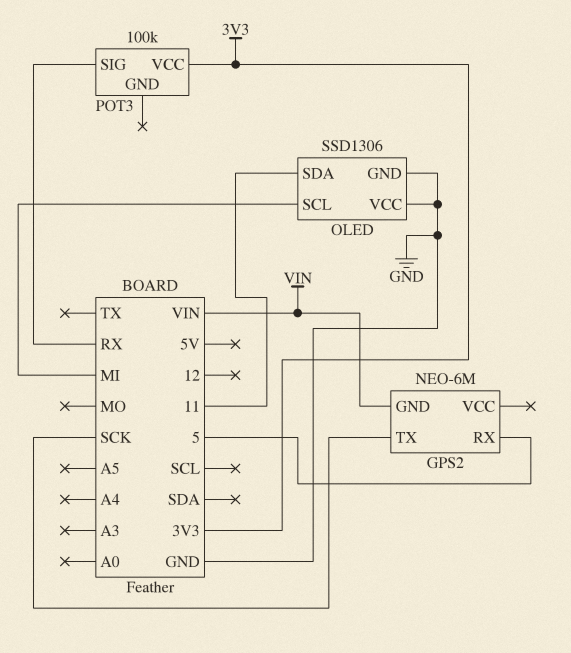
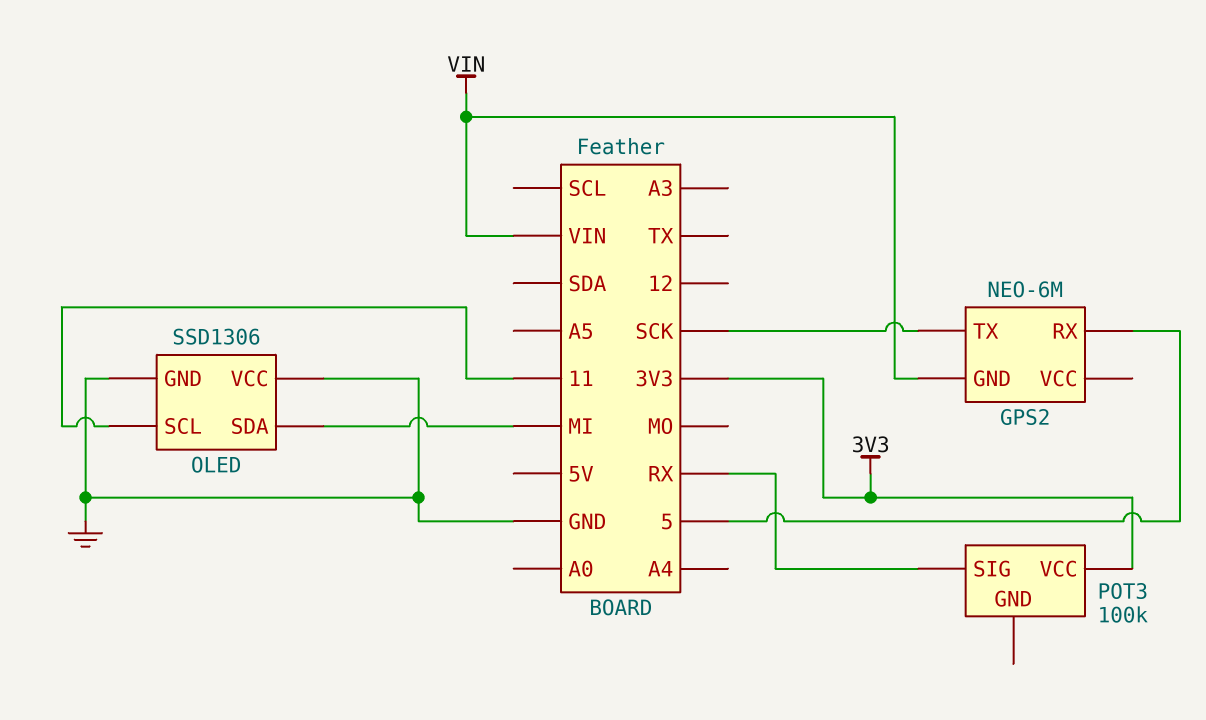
OLED pin SCL: MI -> 11
OLED pin SDA: 11 -> MI

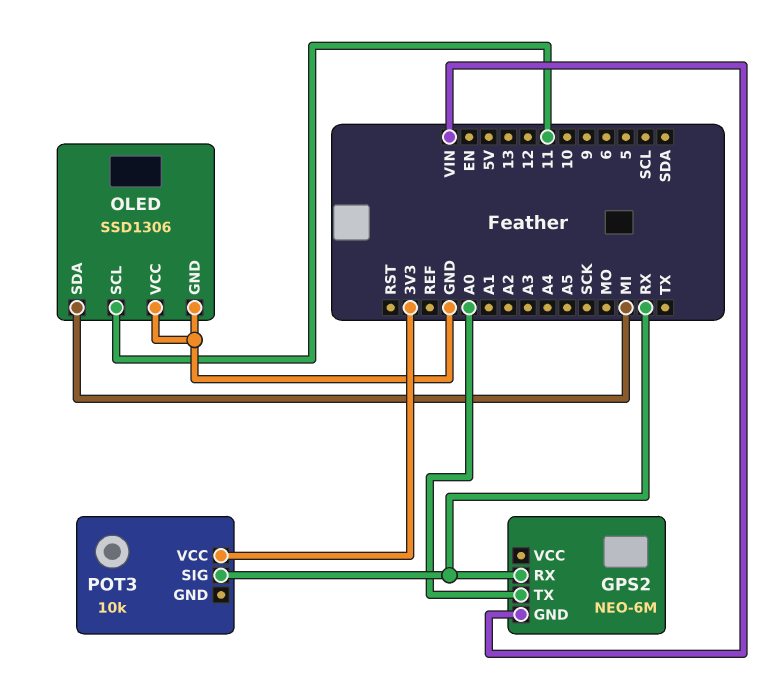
GPS2 pin RX: 5 -> RX
GPS2 pin TX: SCK -> A0
POT3: 100k -> 10k

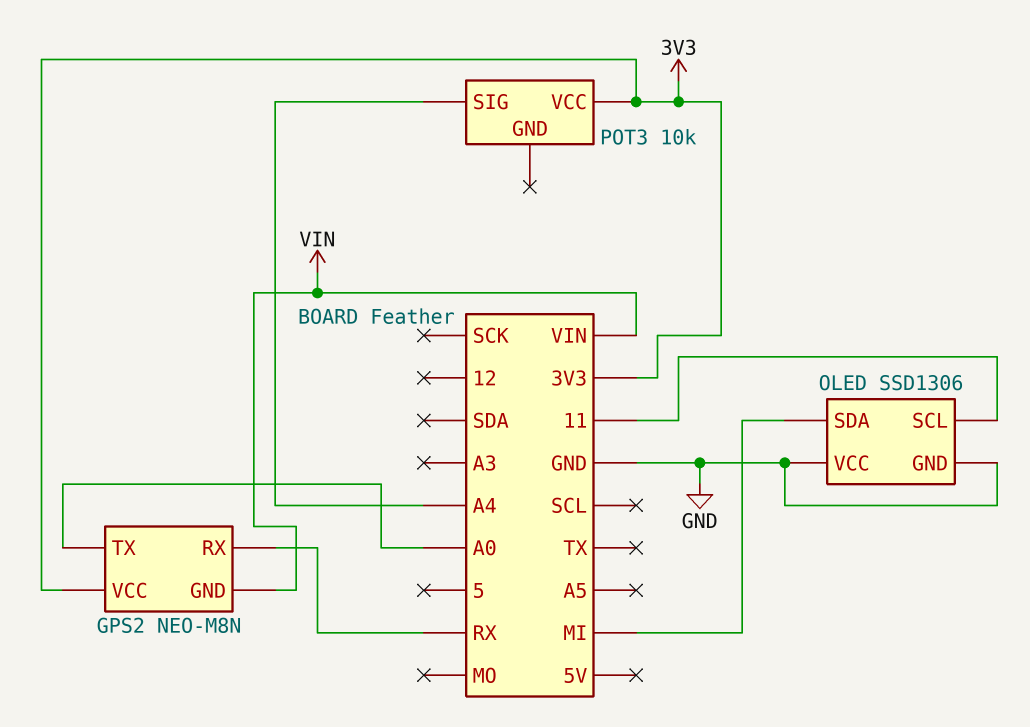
GPS2: NEO-6M -> NEO-M8N
GPS2 pin VCC: none -> 3V3
POT3 pin SIG: RX -> A4

